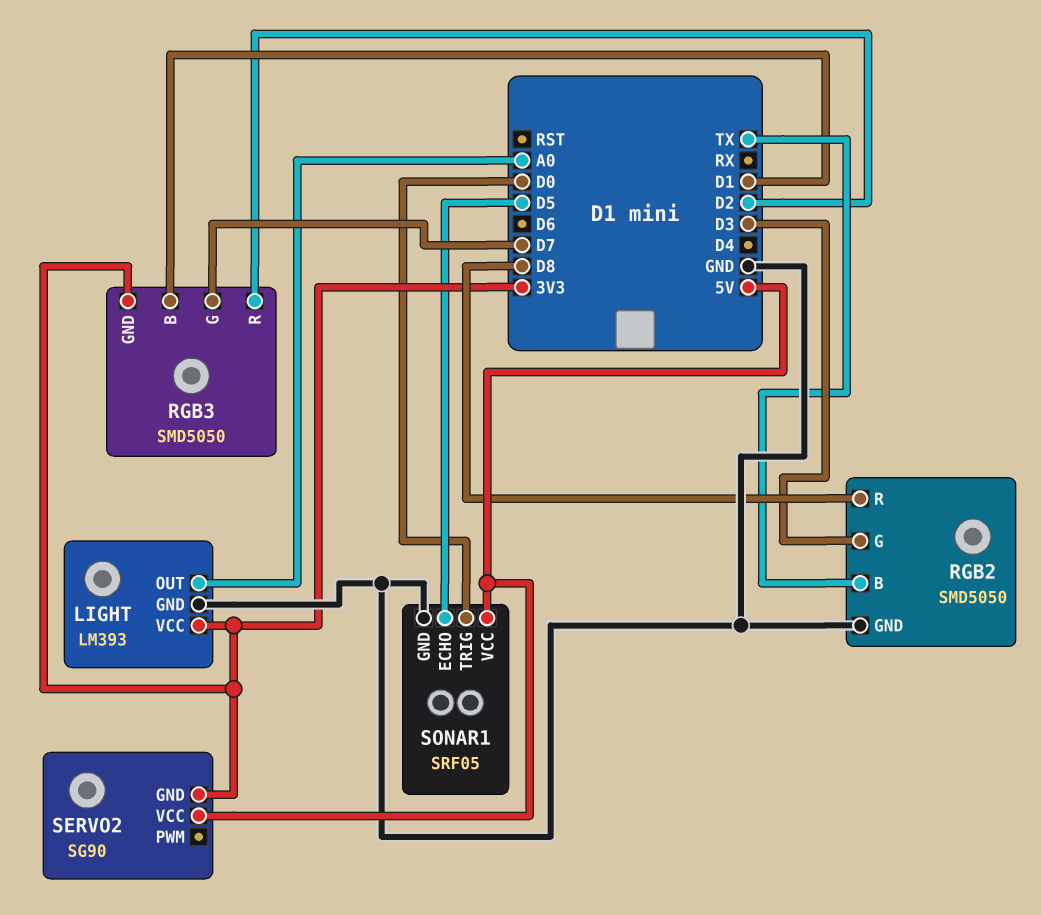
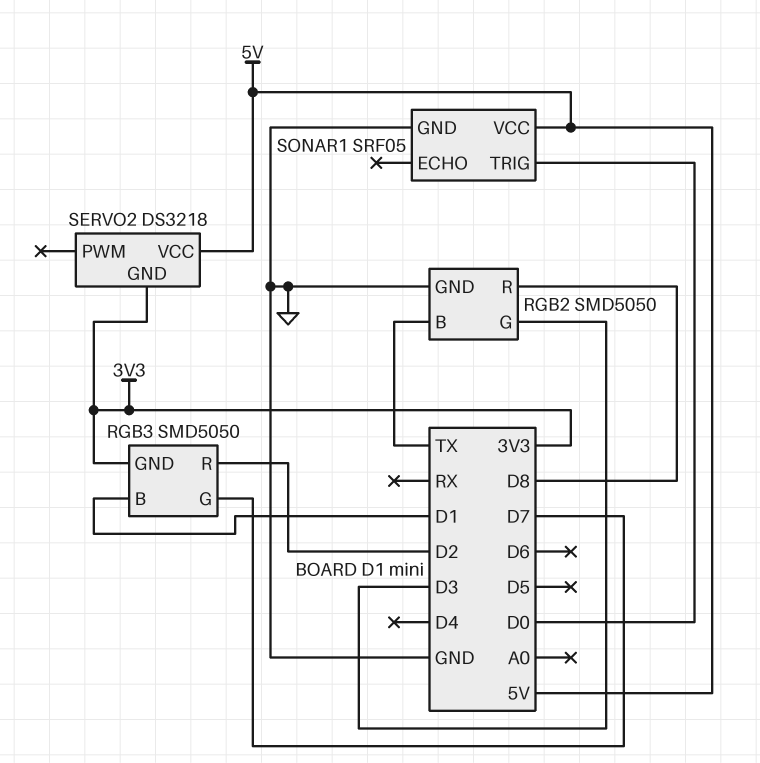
LIGHT: LM393 -> none
LIGHT pin GND: GND -> none
LIGHT pin OUT: A0 -> none
LIGHT pin VCC: 3V3 -> none
SERVO2: SG90 -> DS3218
SONAR1 pin ECHO: D5 -> none

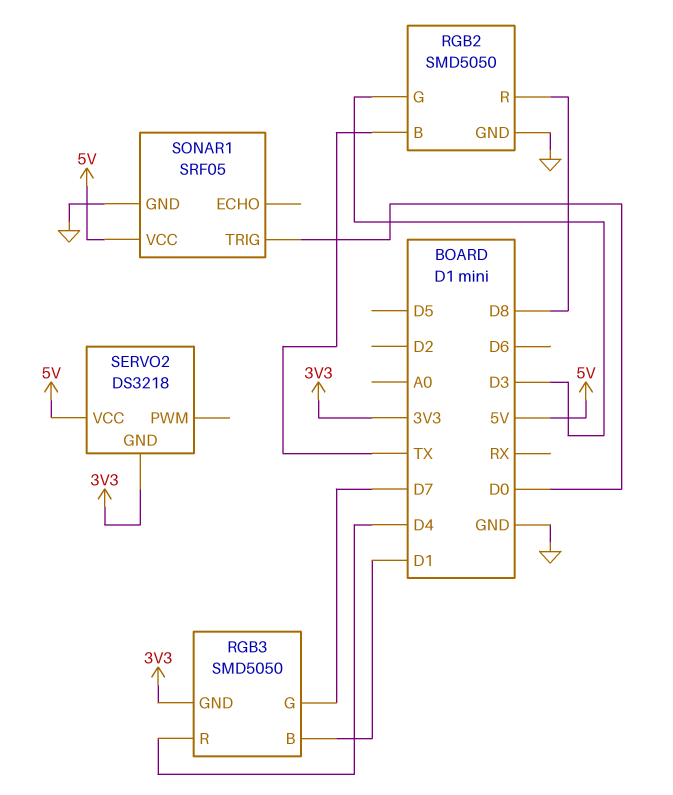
RGB3 pin R: D2 -> D4

